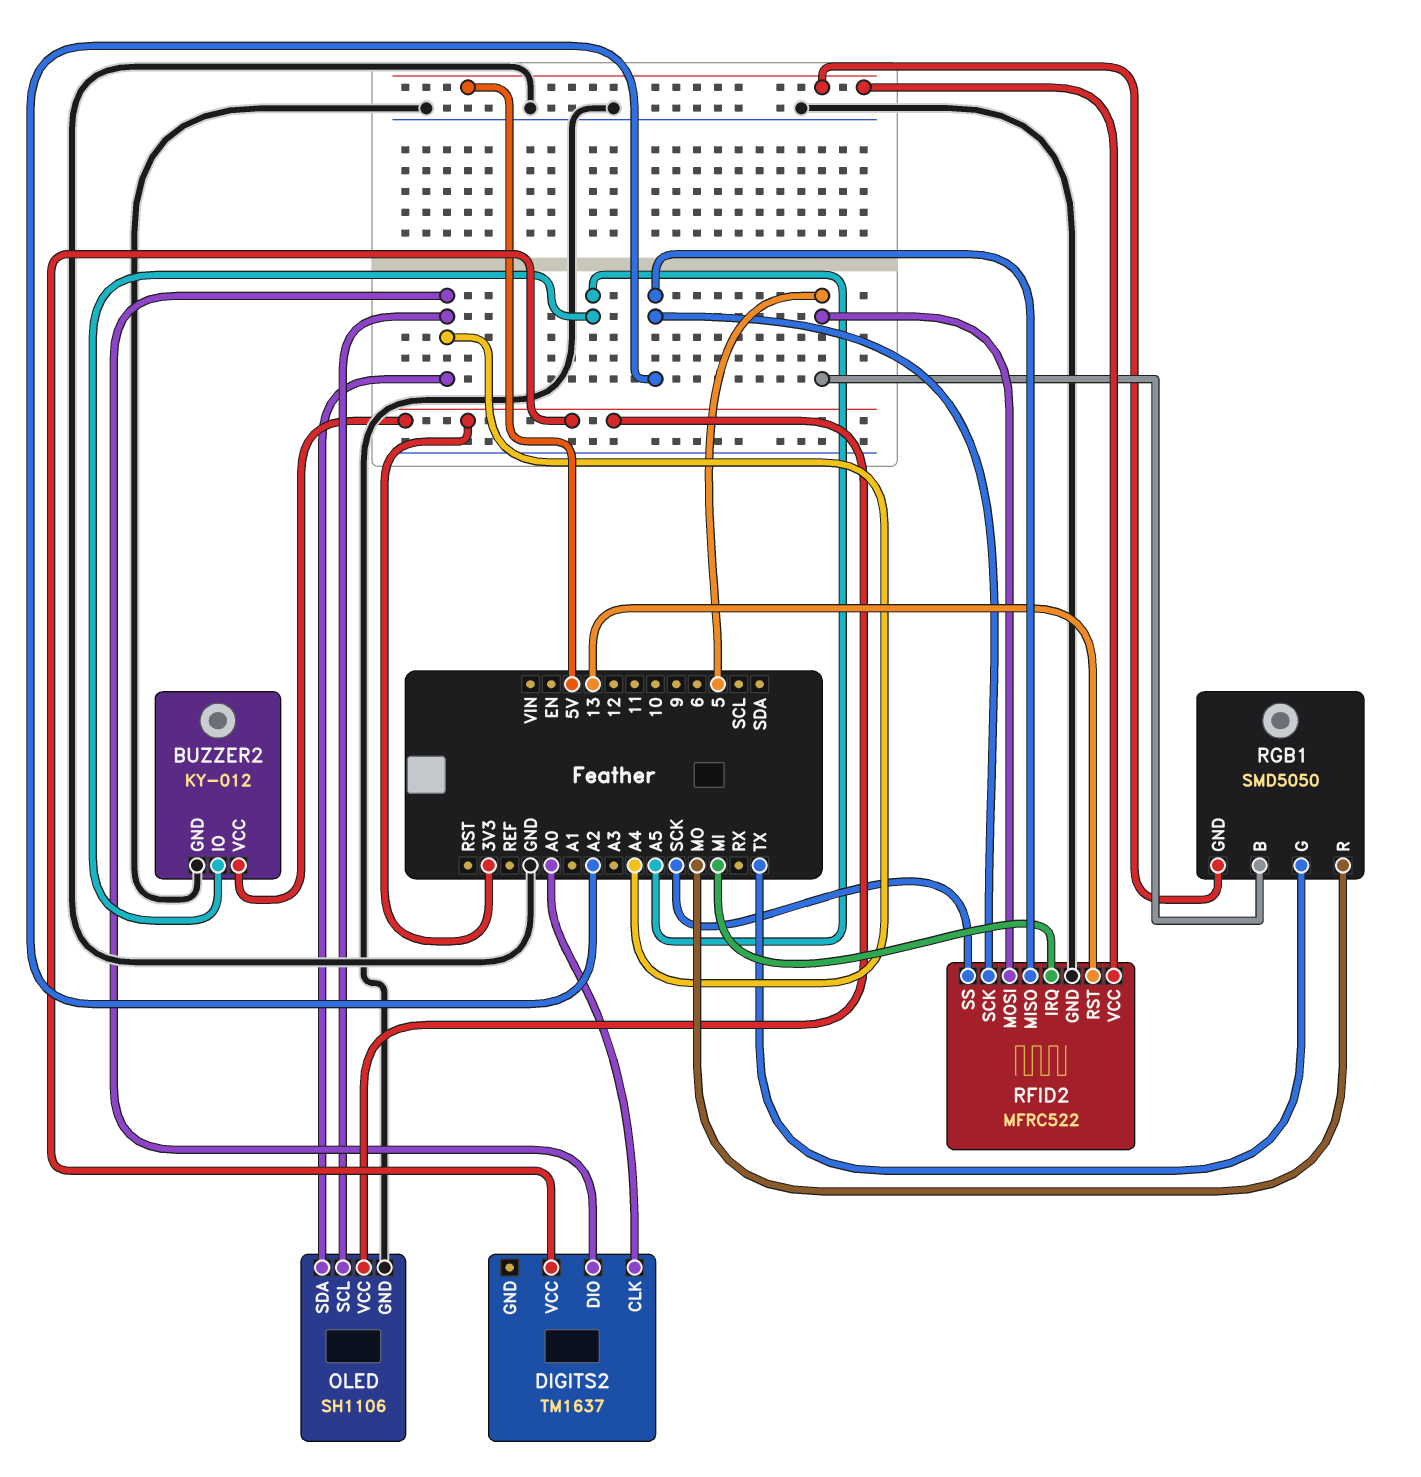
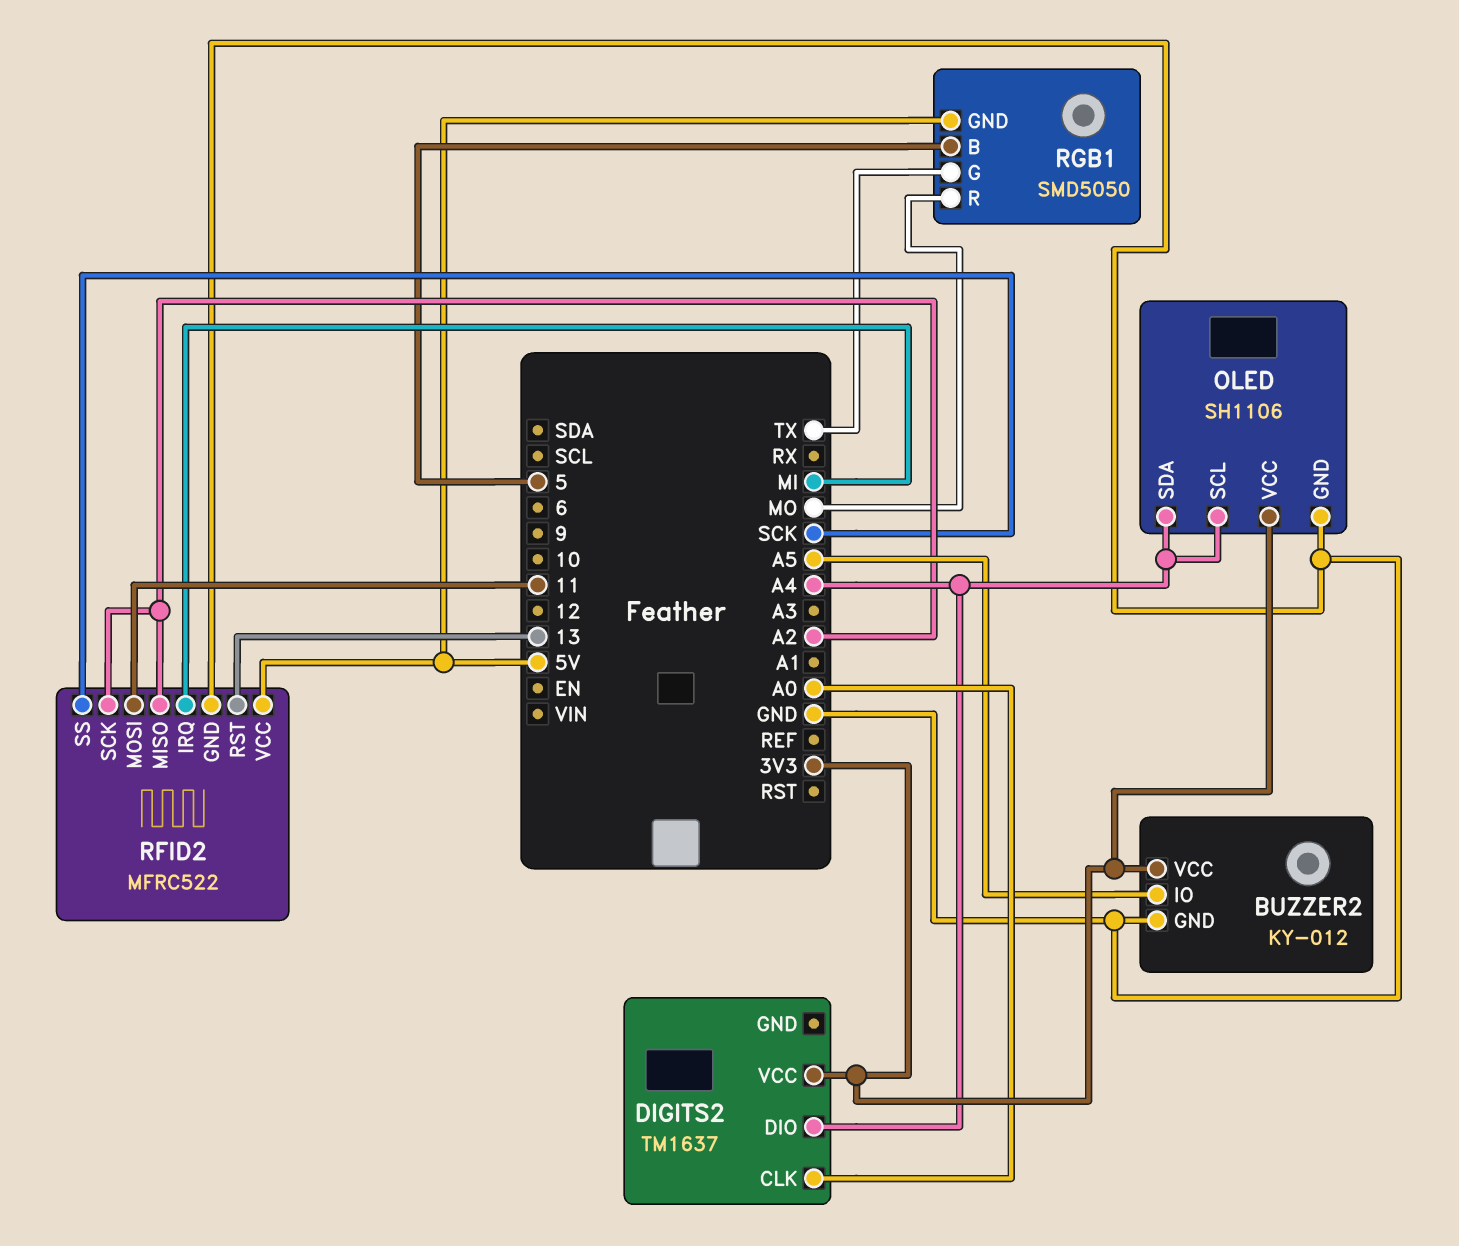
RFID2 pin MOSI: 5 -> 11

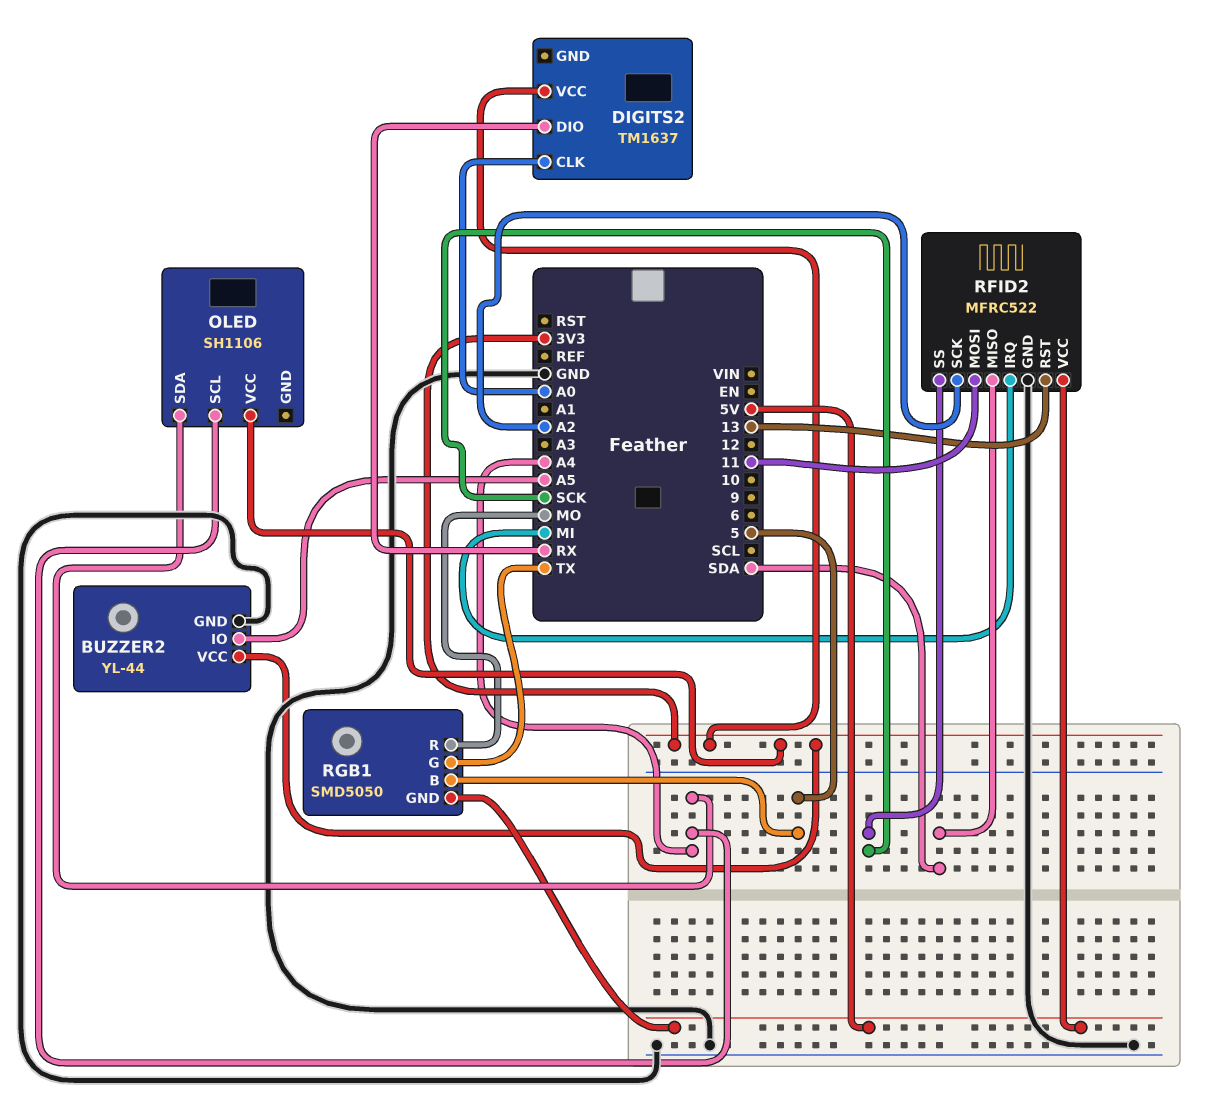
BUZZER2: KY-012 -> YL-44
DIGITS2 pin DIO: A4 -> RX
OLED pin GND: GND -> none
RFID2 pin MISO: A2 -> SDA

